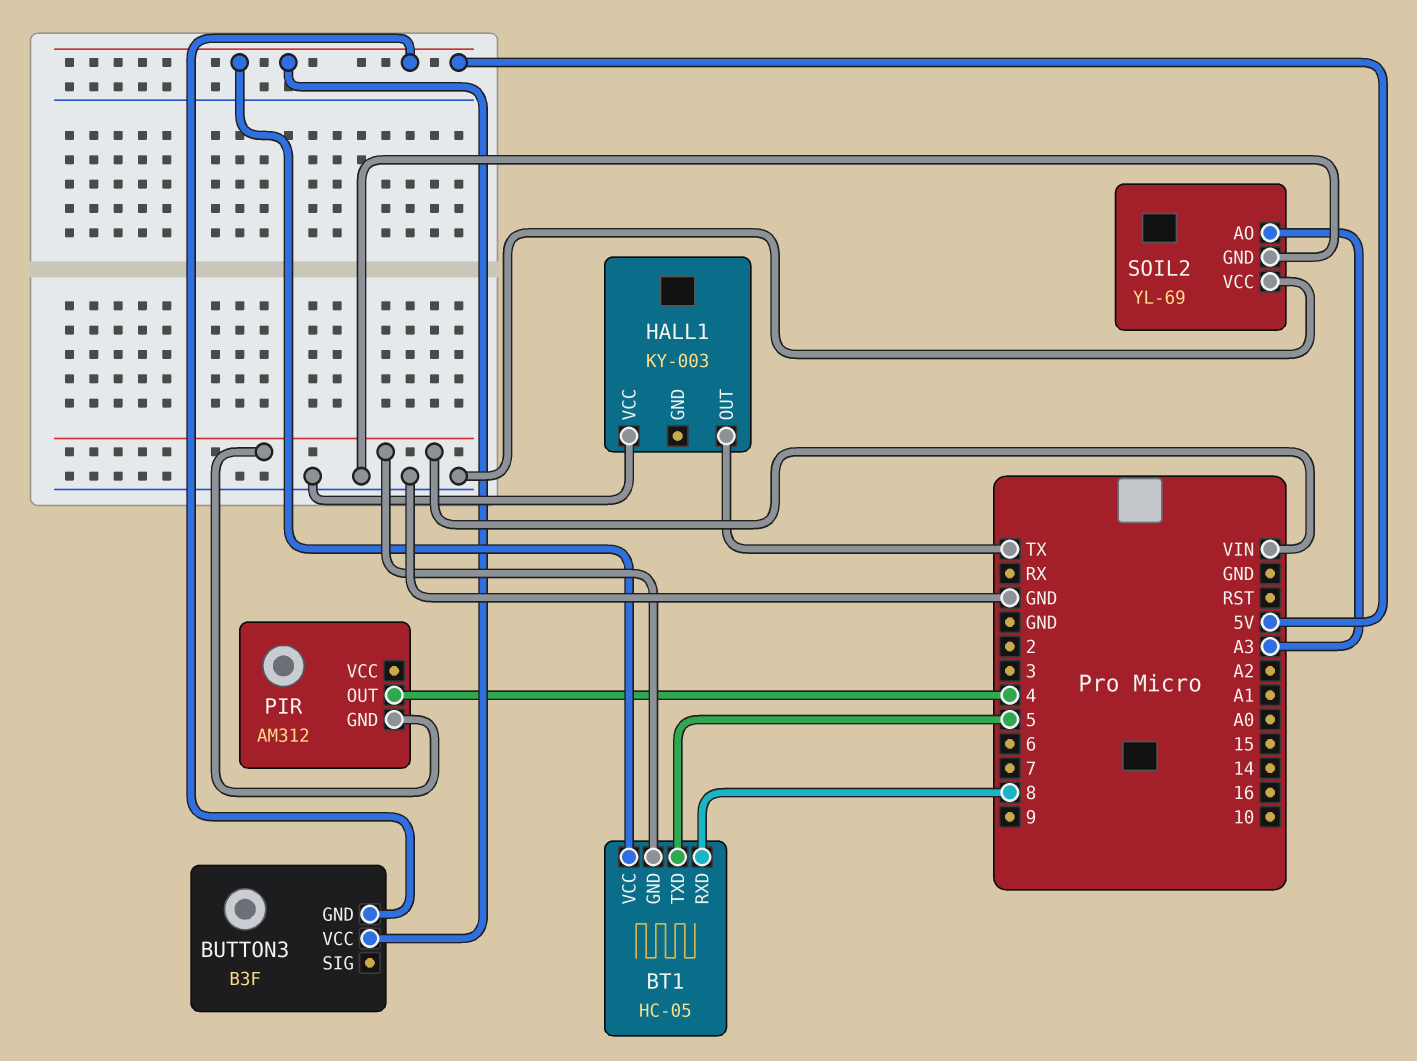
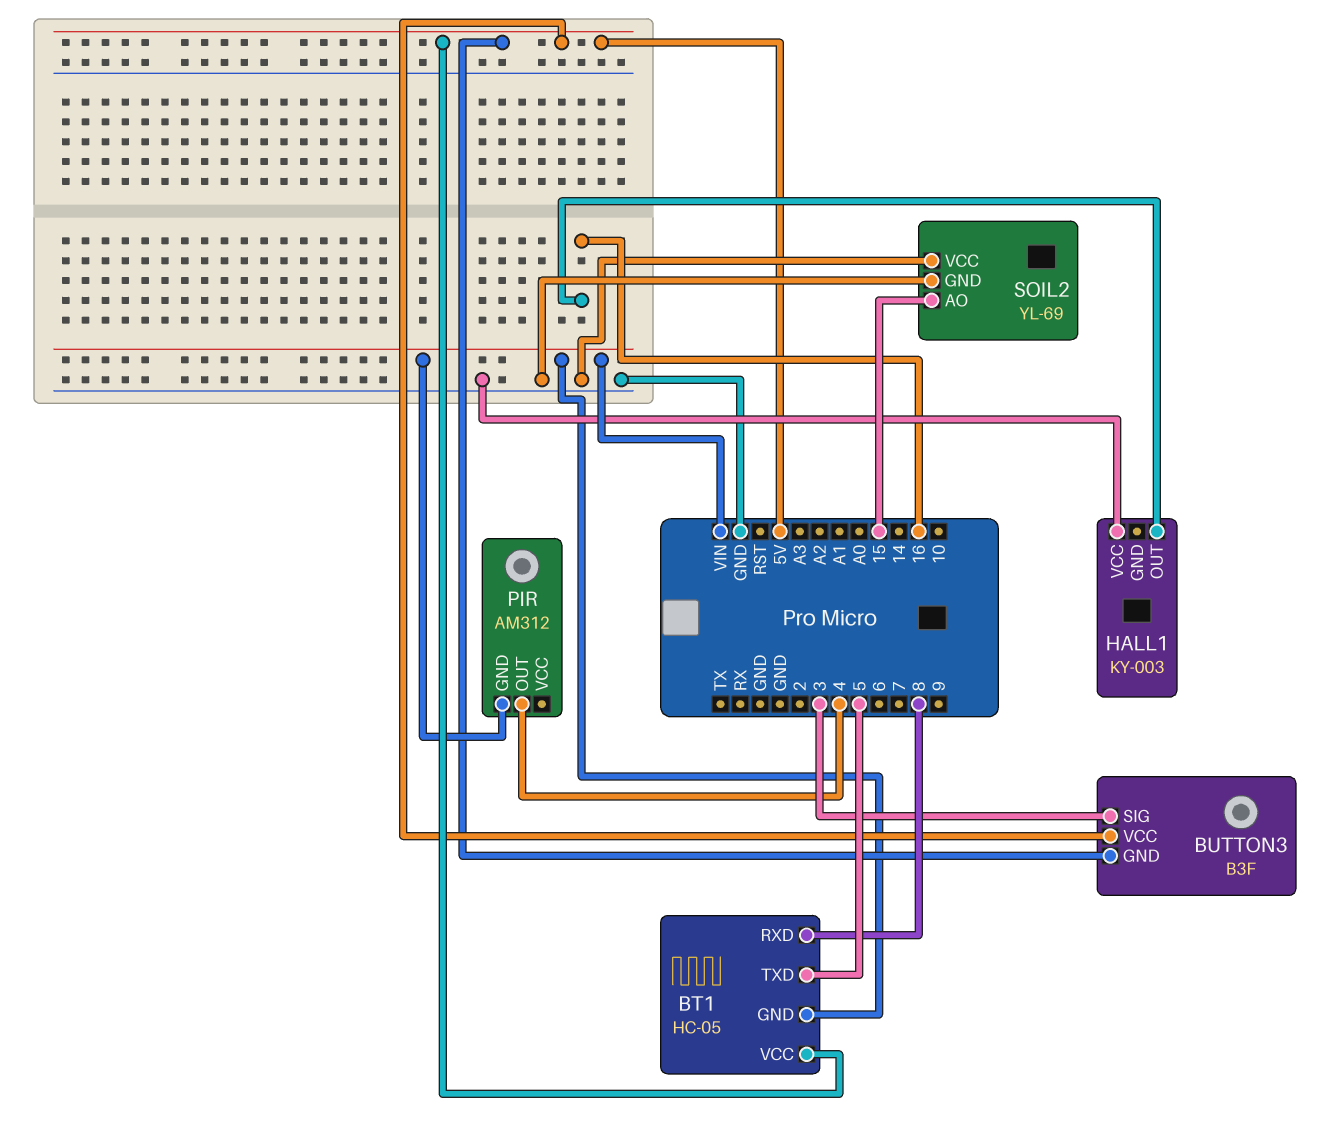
BUTTON3 pin SIG: none -> 3
HALL1 pin OUT: TX -> 16
SOIL2 pin AO: A3 -> 15

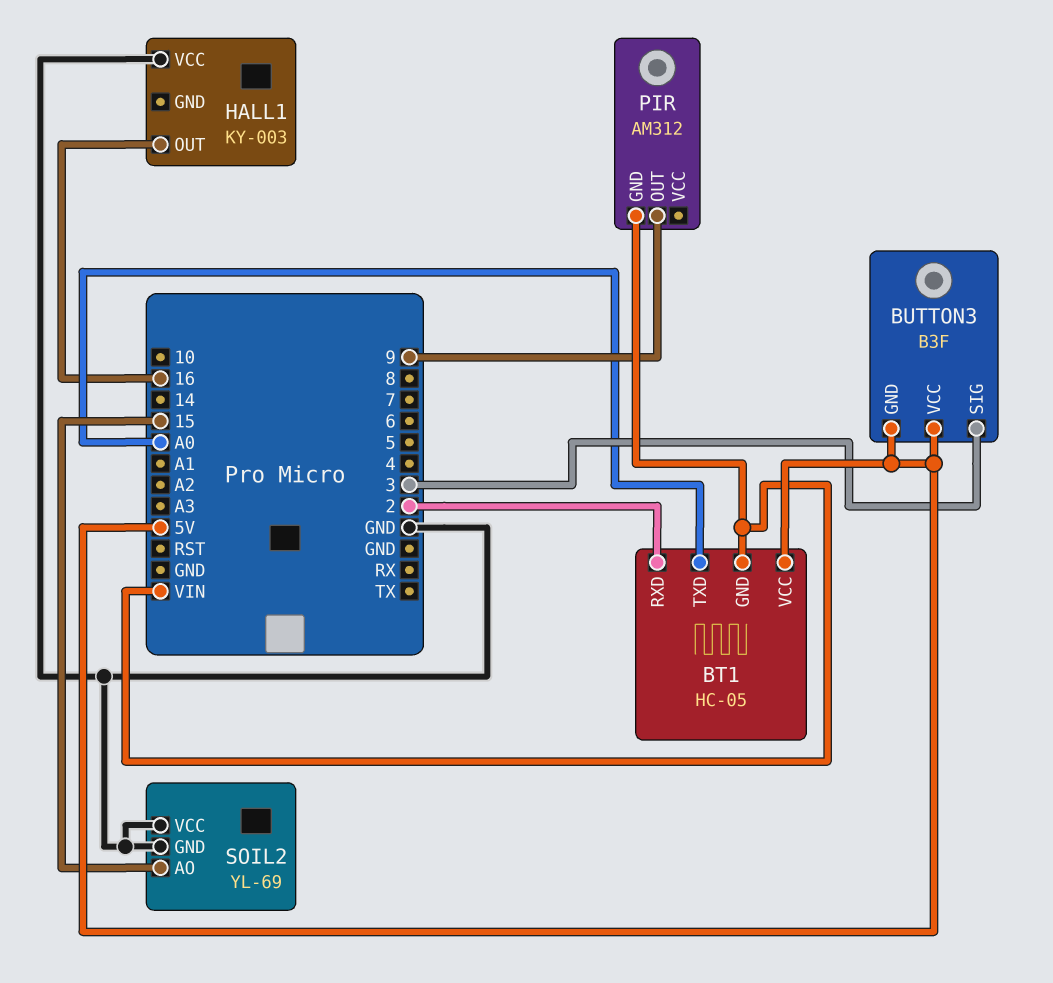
BT1 pin RXD: 8 -> 2
BT1 pin TXD: 5 -> A0
PIR pin OUT: 4 -> 9

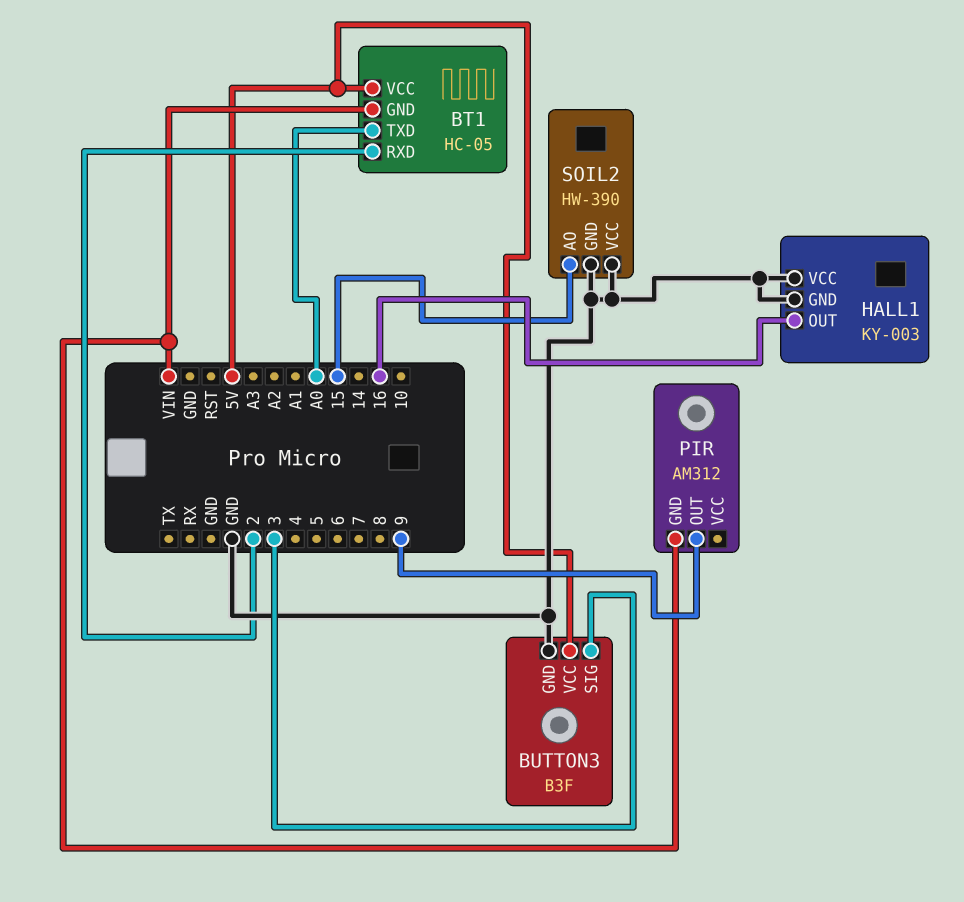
BUTTON3 pin GND: 5V -> GND
HALL1 pin GND: none -> GND
SOIL2: YL-69 -> HW-390

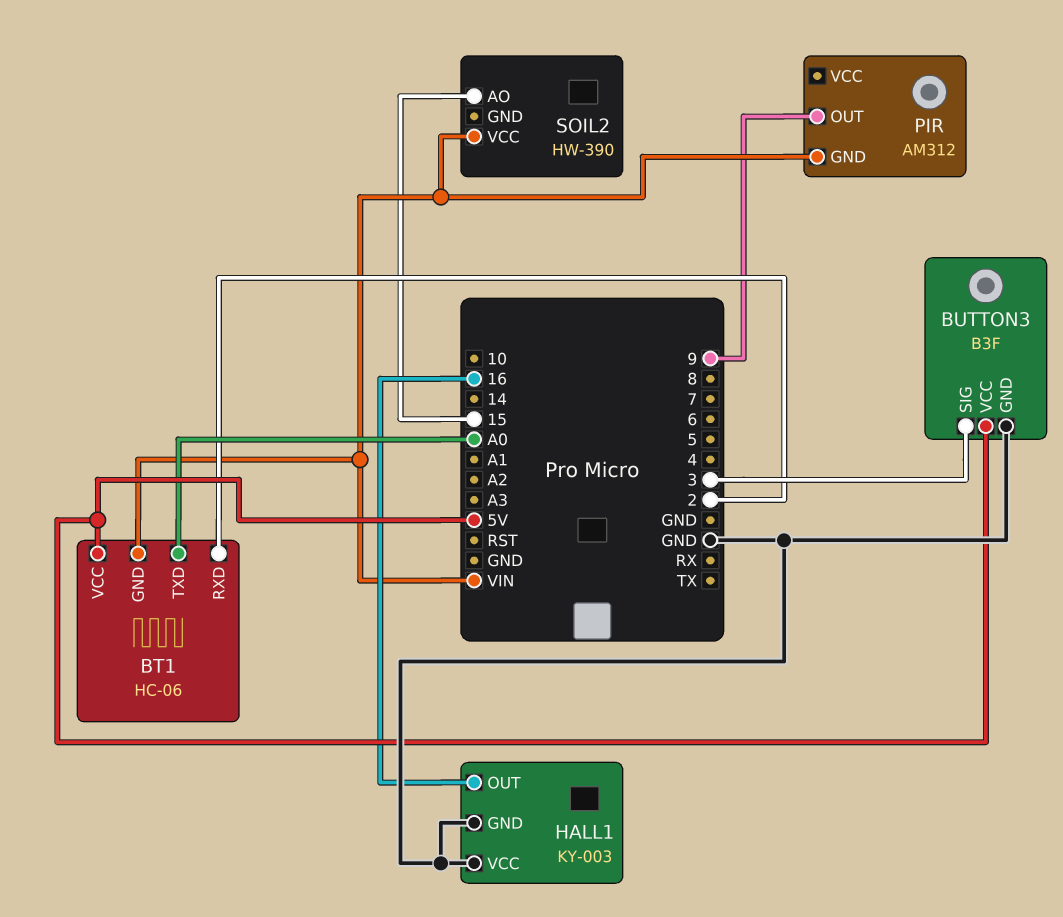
BT1: HC-05 -> HC-06
SOIL2 pin GND: GND -> none
SOIL2 pin VCC: GND -> VIN

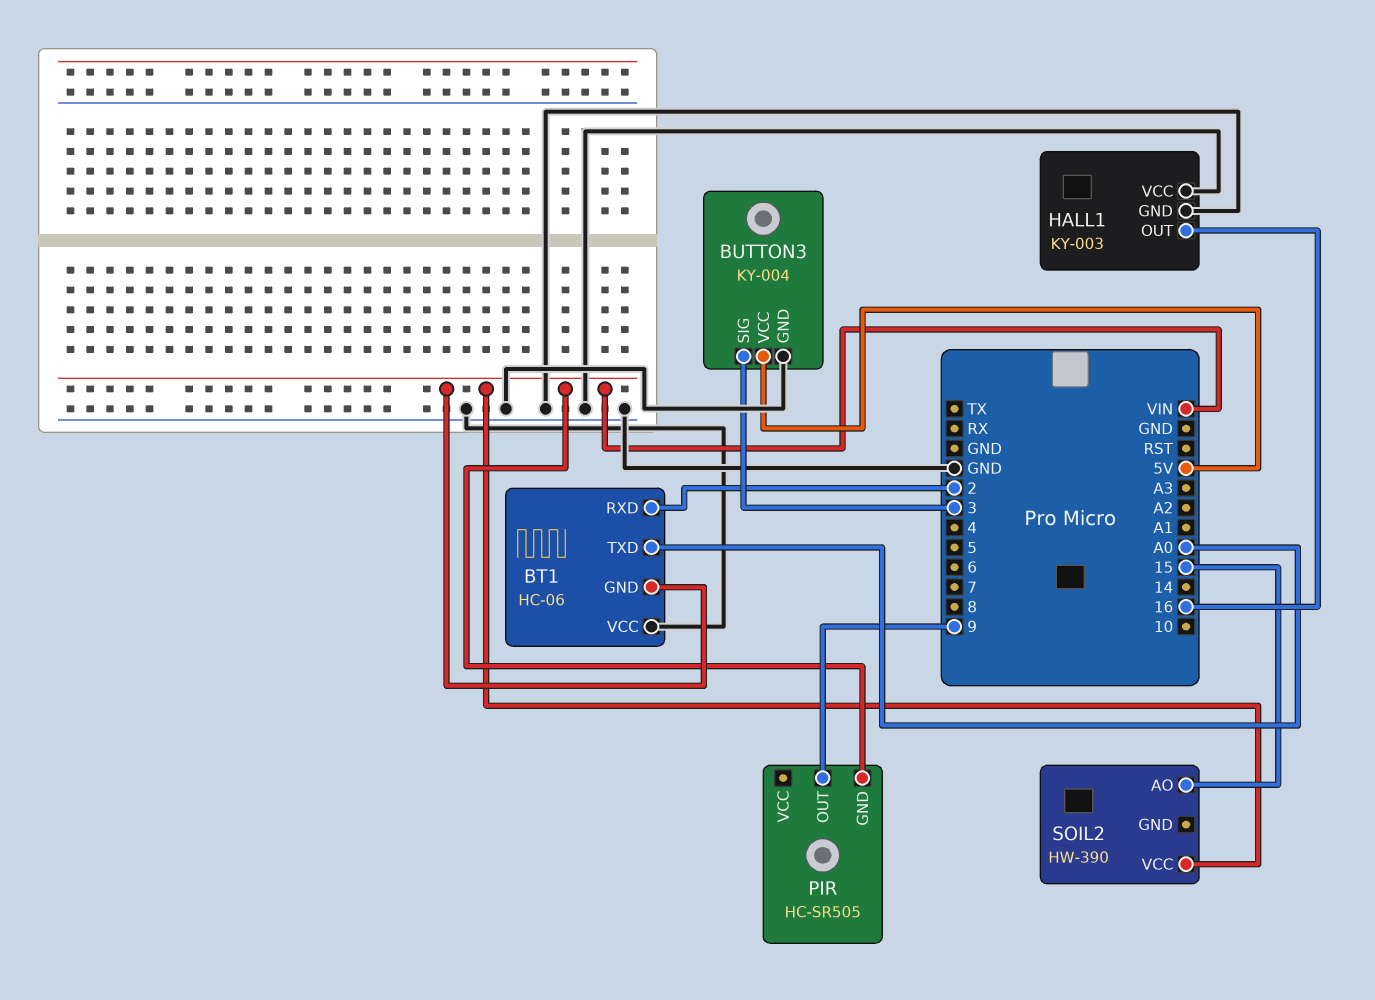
BT1 pin VCC: 5V -> GND
BUTTON3: B3F -> KY-004
PIR: AM312 -> HC-SR505

